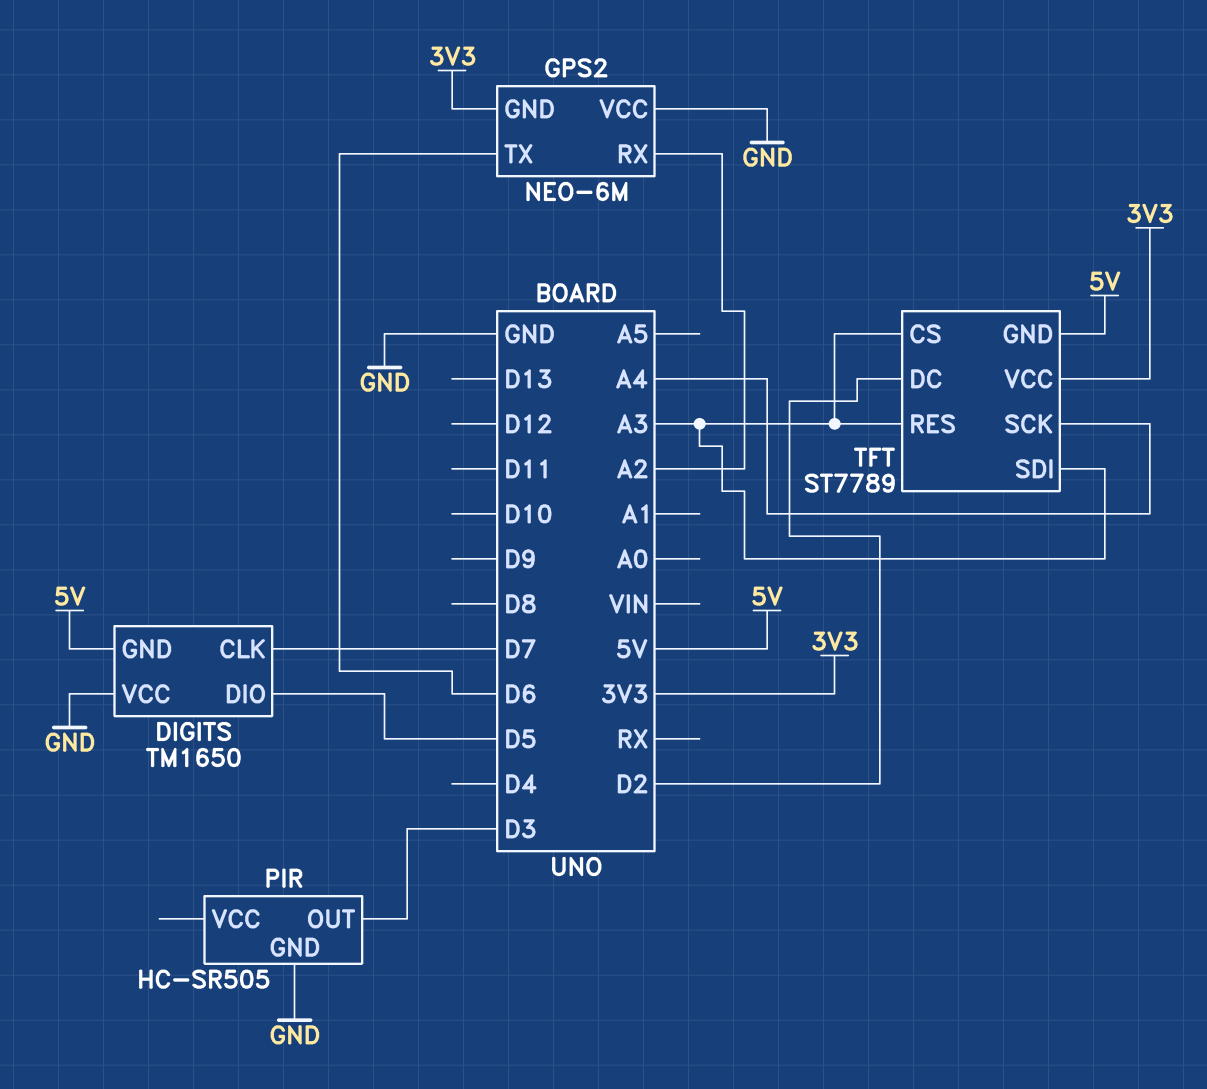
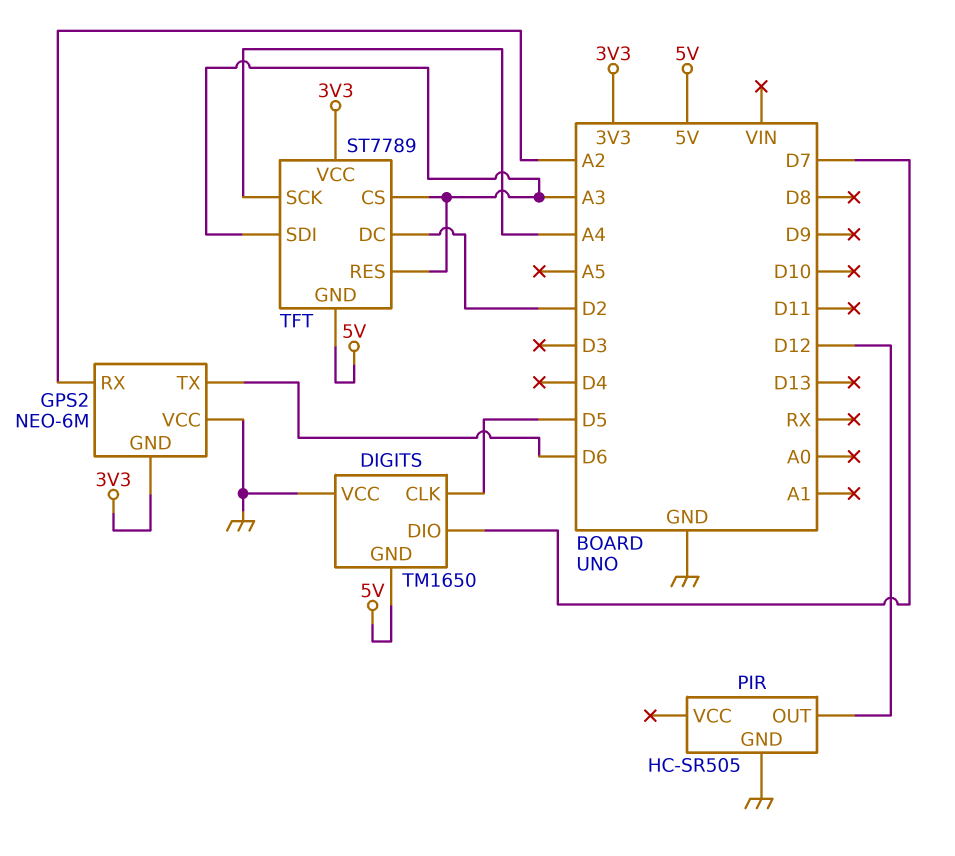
DIGITS pin CLK: D7 -> D5
DIGITS pin DIO: D5 -> D7
PIR pin OUT: D3 -> D12

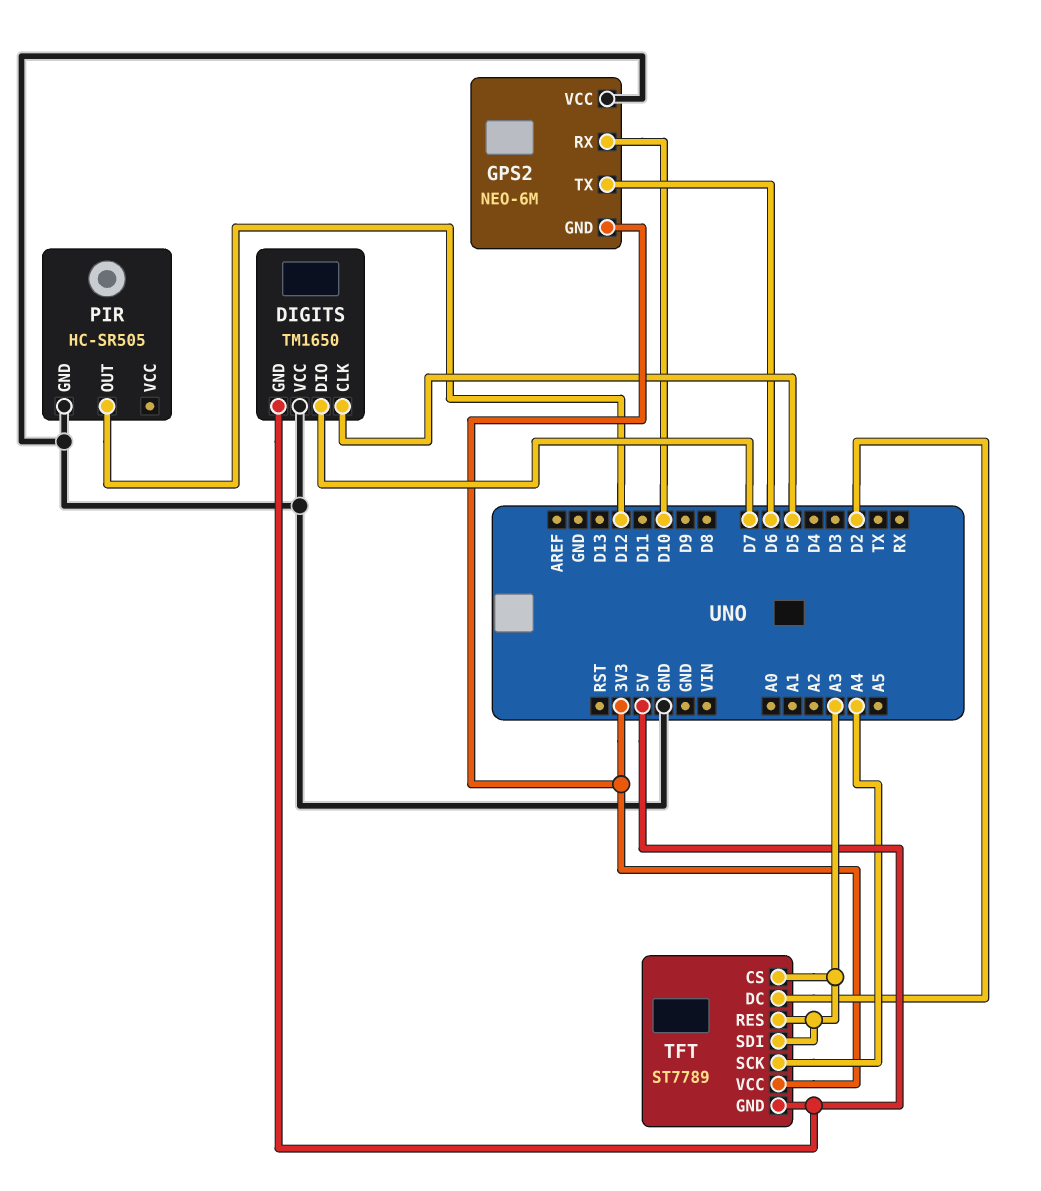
GPS2 pin RX: A2 -> D10

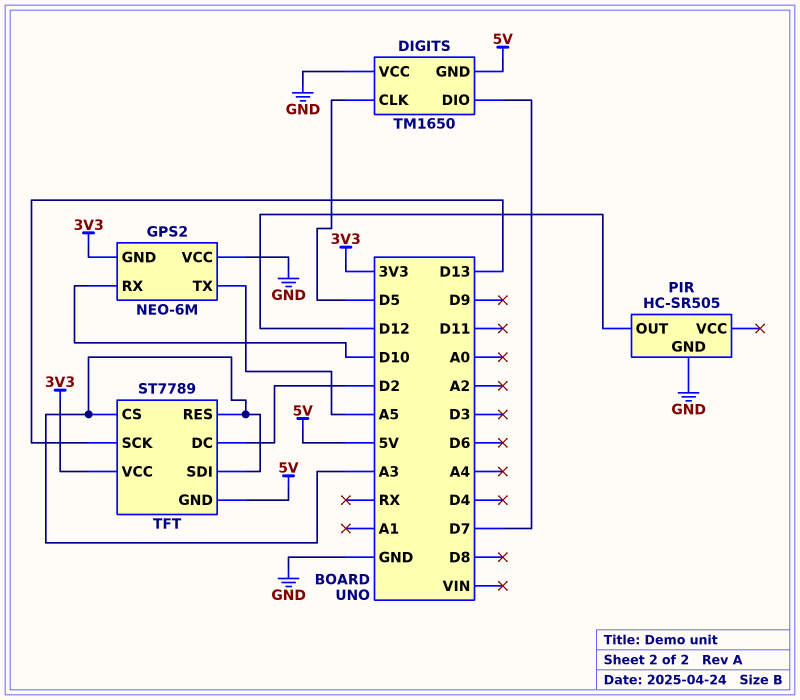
GPS2 pin TX: D6 -> A5
TFT pin SCK: A4 -> D13

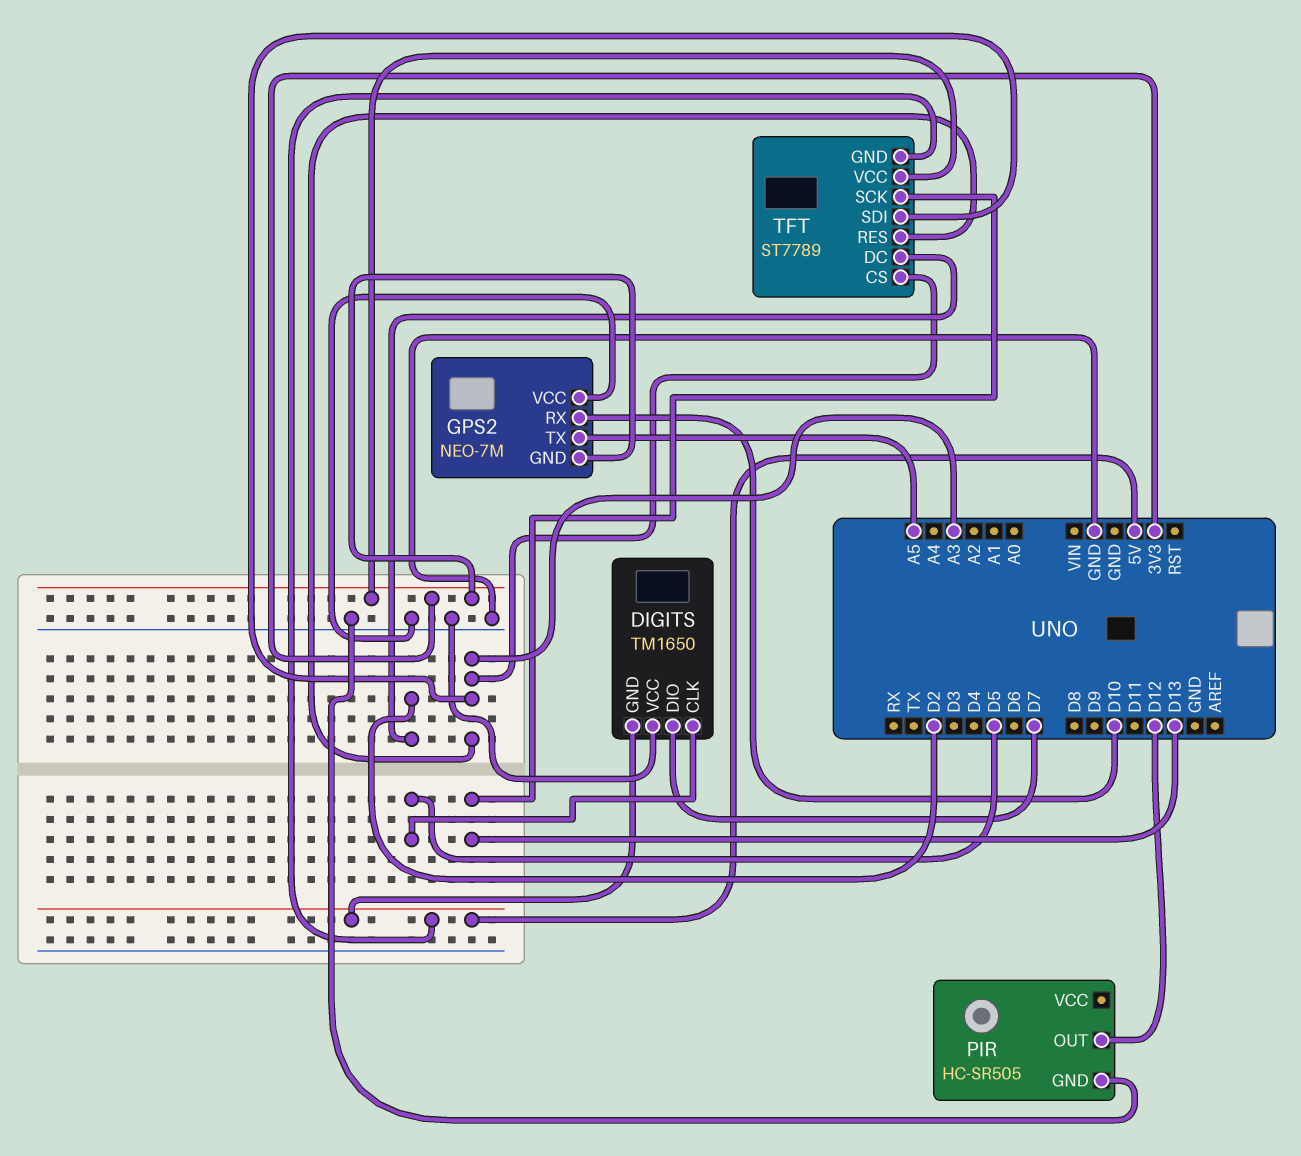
GPS2: NEO-6M -> NEO-7M

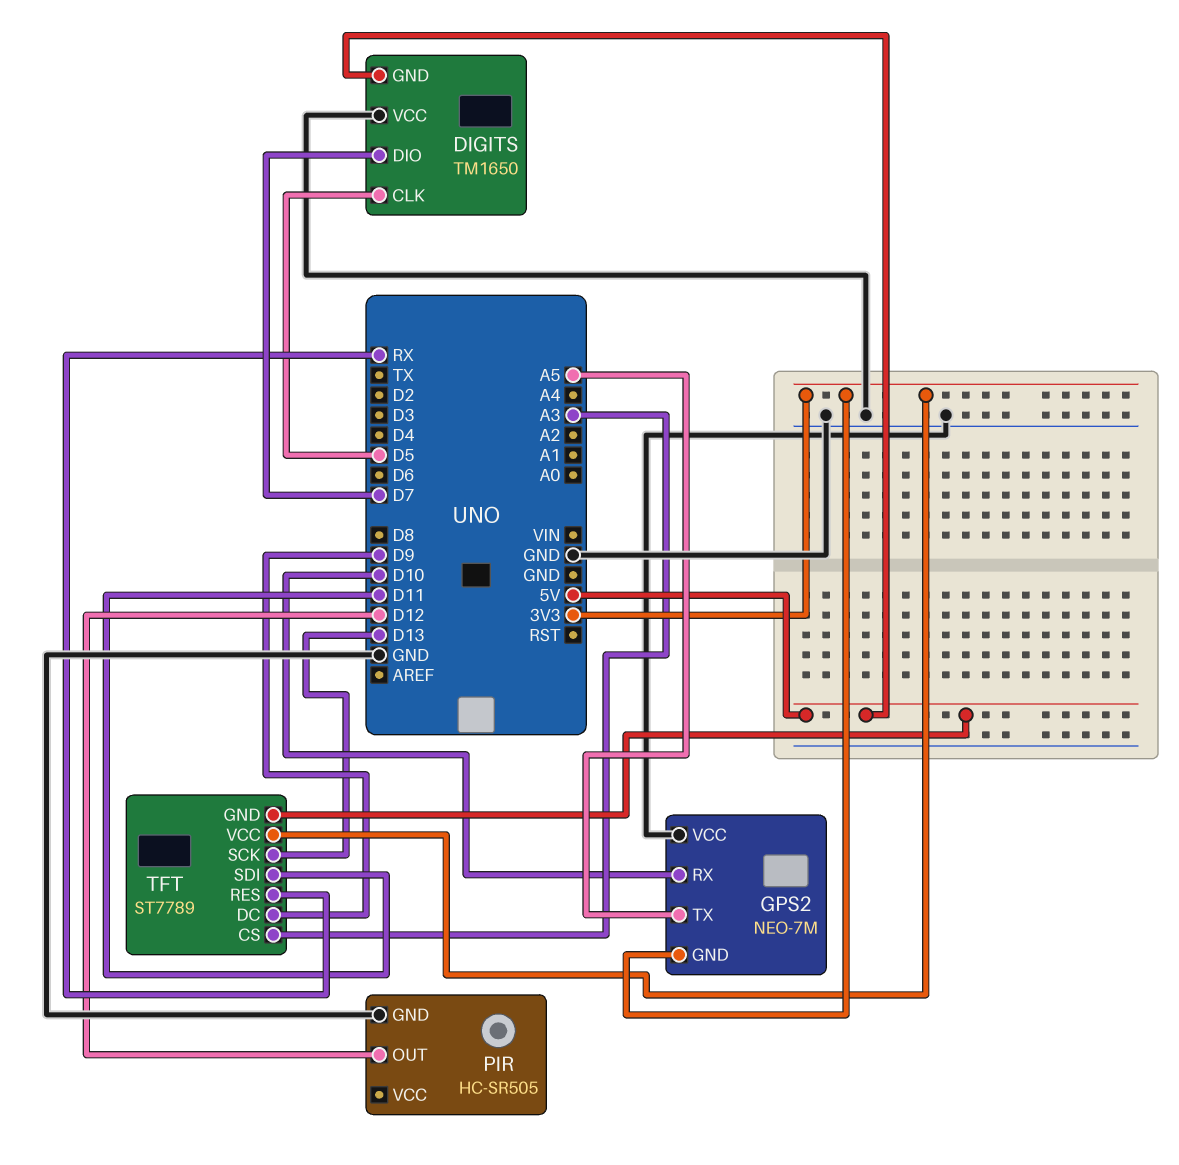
TFT pin DC: D2 -> D9
TFT pin RES: A3 -> RX
TFT pin SDI: A3 -> D11

